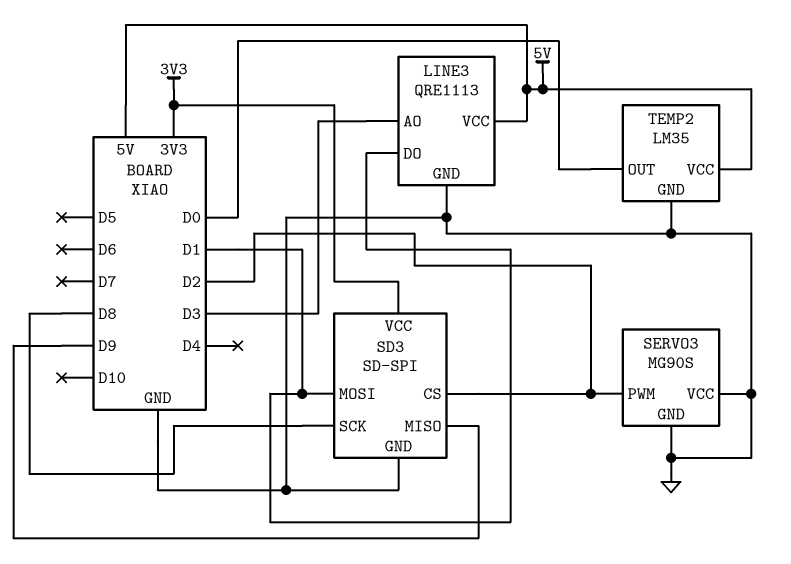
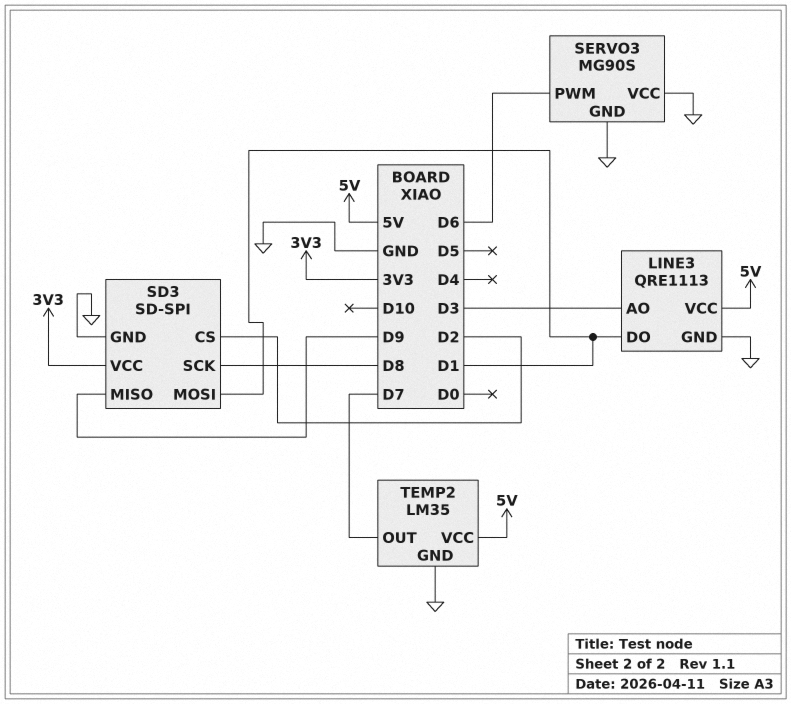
SERVO3 pin PWM: D2 -> D6
TEMP2 pin OUT: D0 -> D7

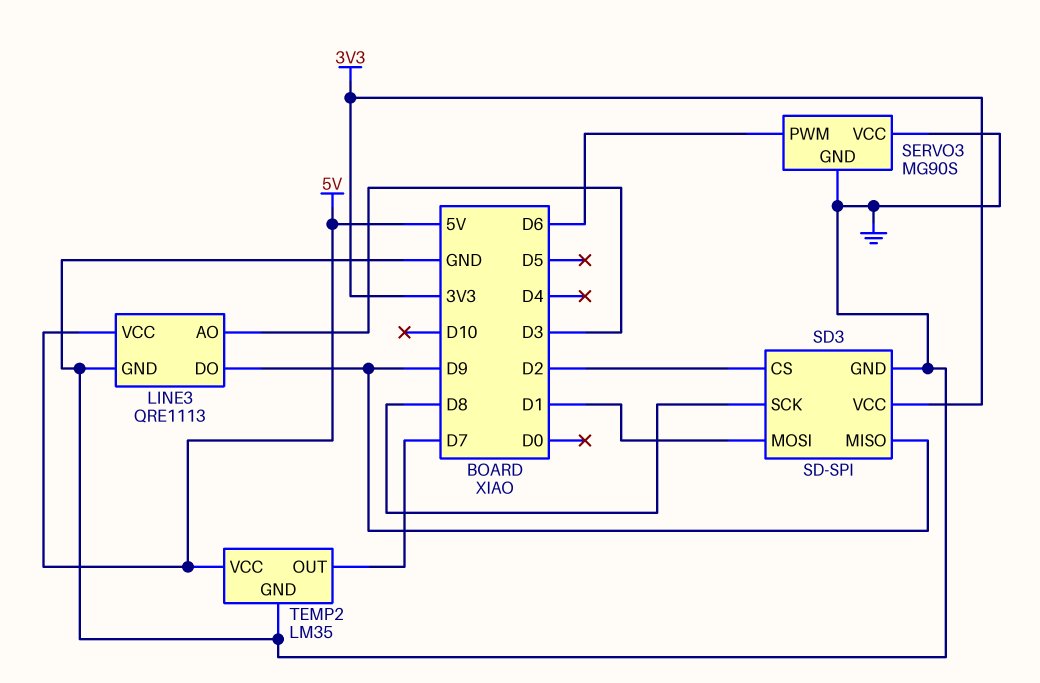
LINE3 pin DO: D1 -> D9

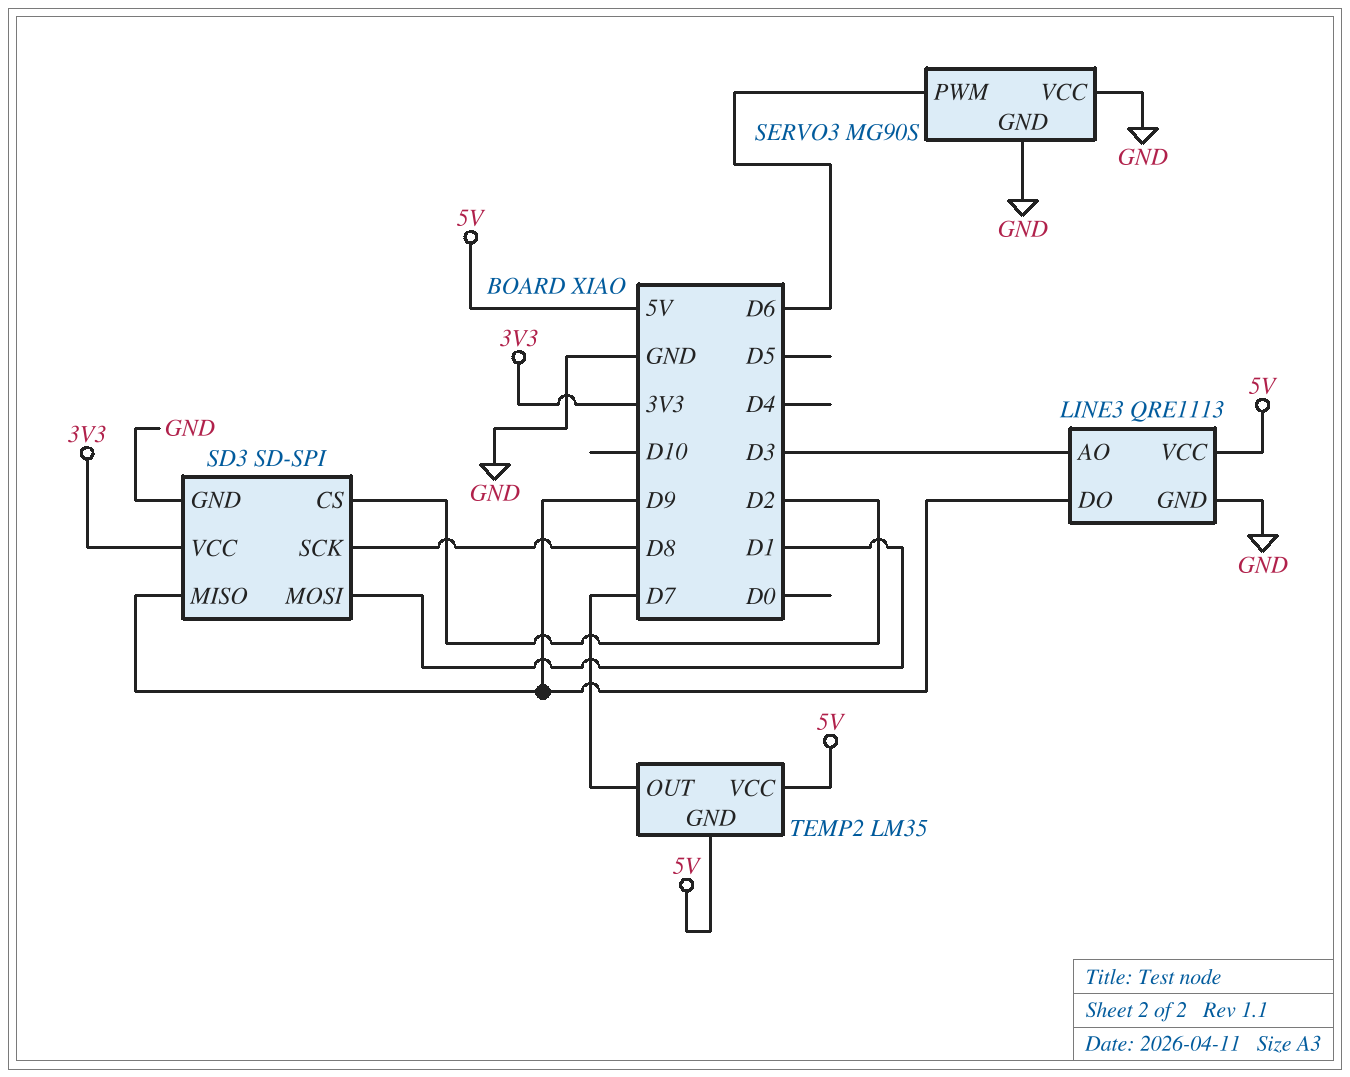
TEMP2 pin GND: GND -> 5V

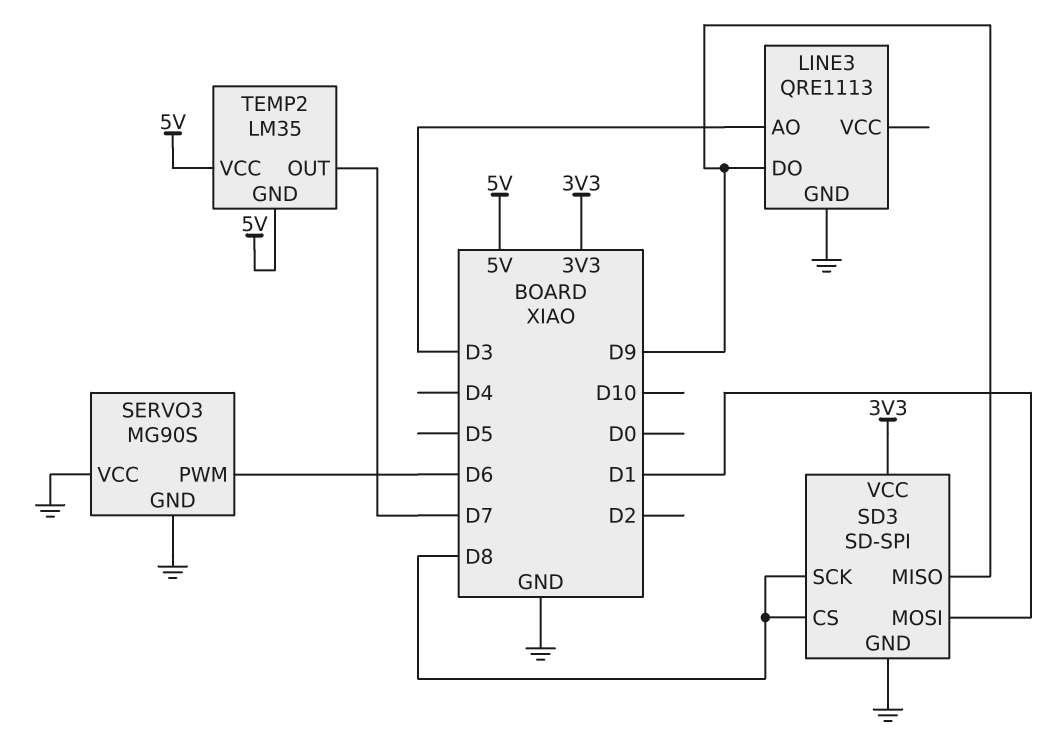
LINE3 pin VCC: 5V -> none
SD3 pin CS: D2 -> D8

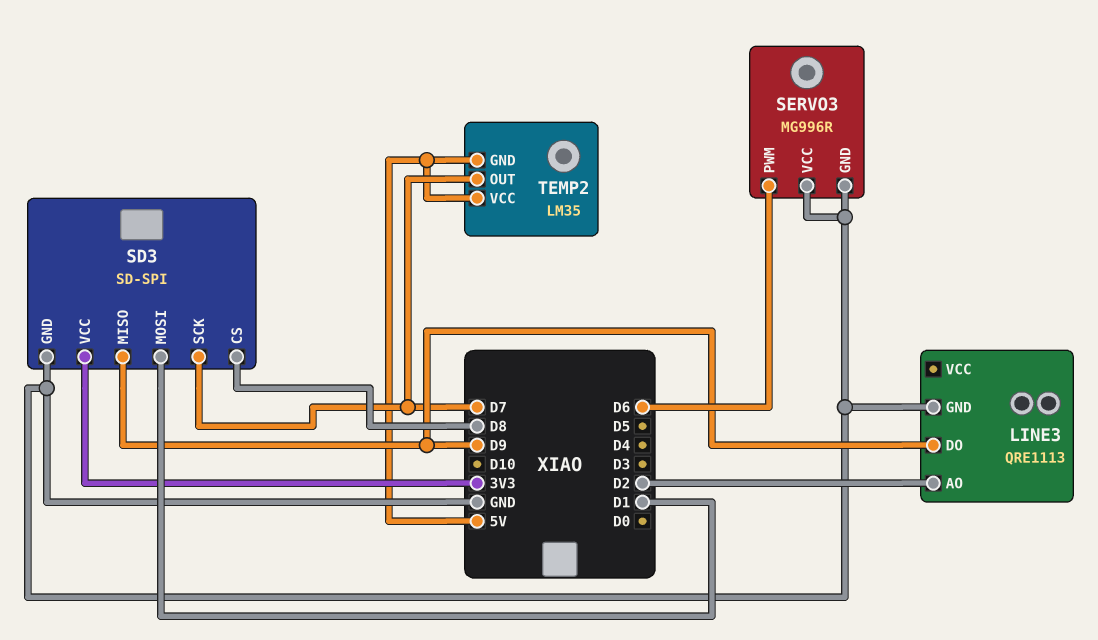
LINE3 pin AO: D3 -> D2
SD3 pin SCK: D8 -> D7
SERVO3: MG90S -> MG996R

